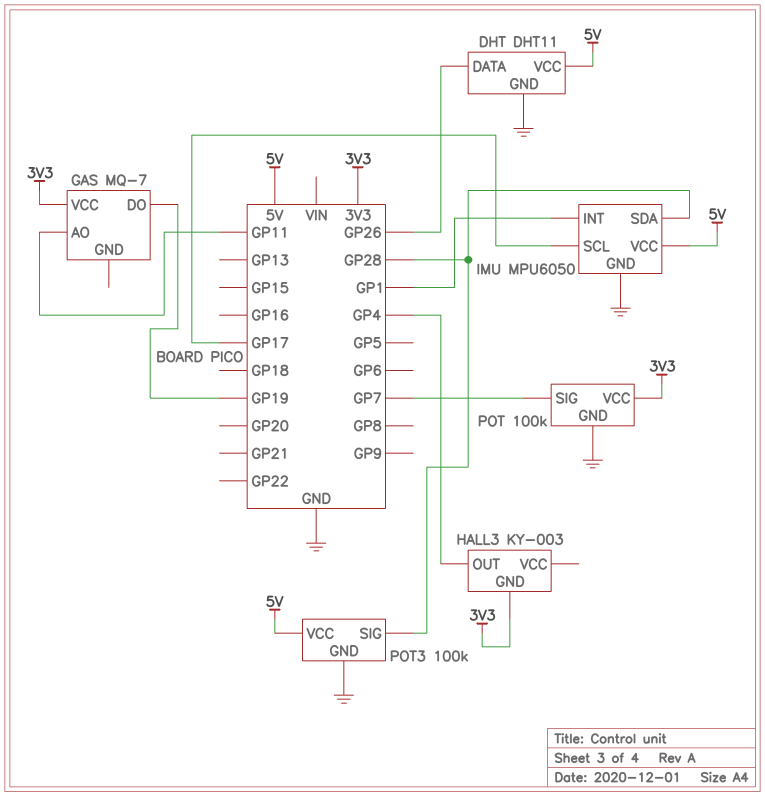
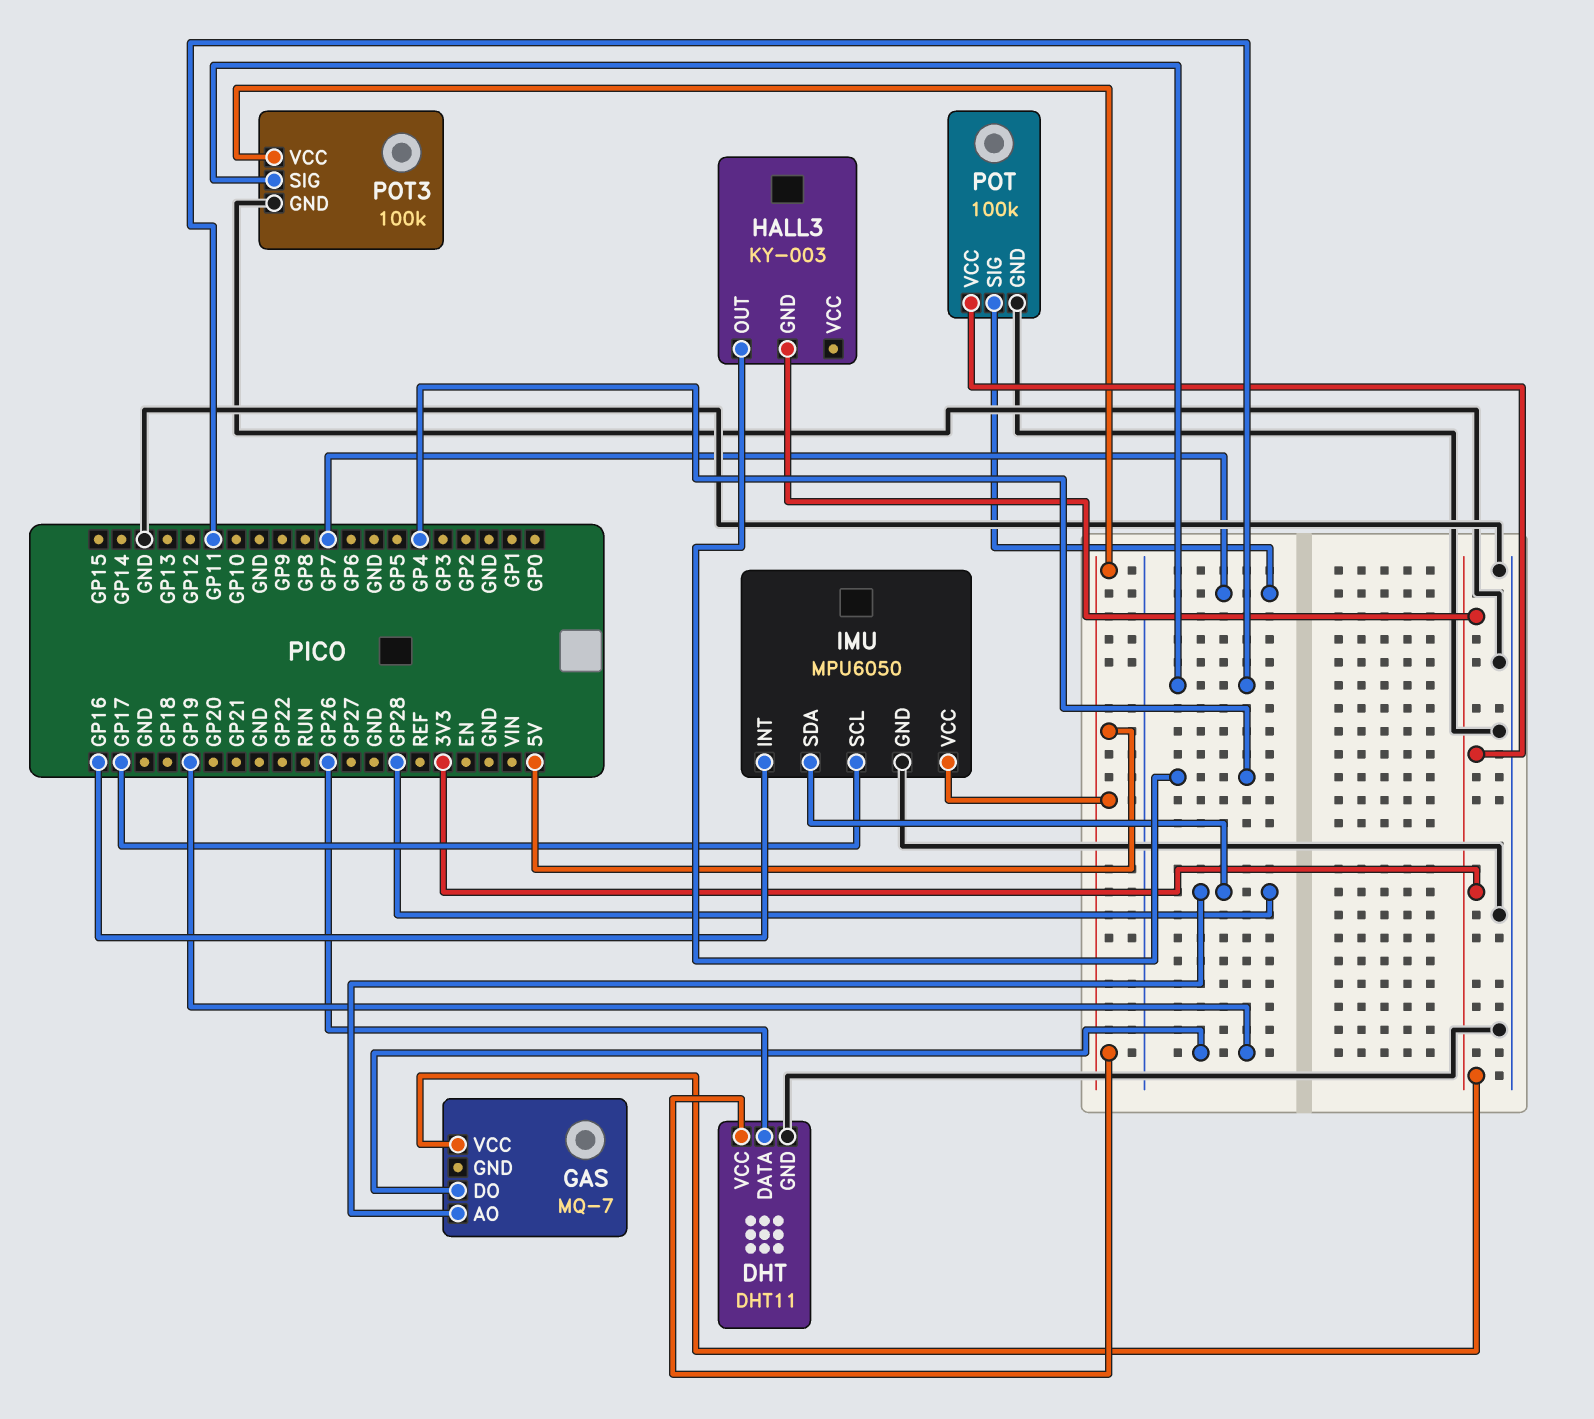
GAS pin AO: GP11 -> GP28
IMU pin INT: GP1 -> GP16
POT3 pin SIG: GP28 -> GP11

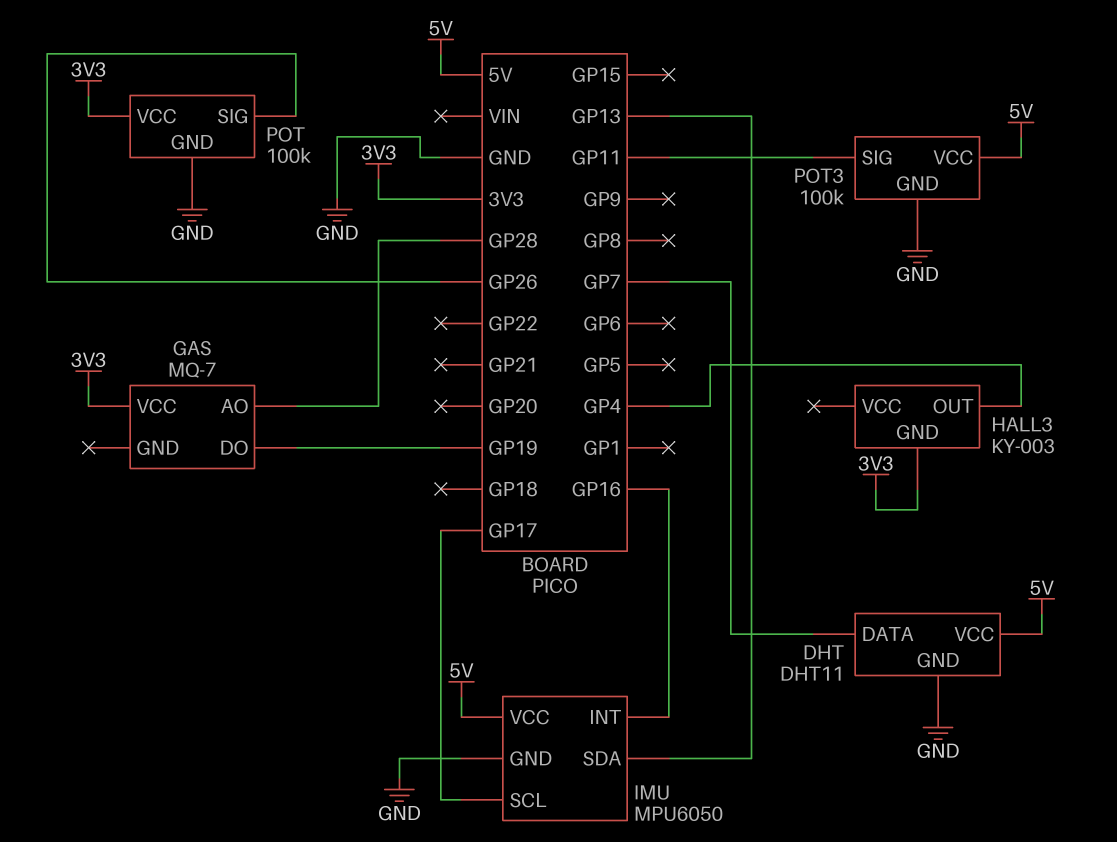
DHT pin DATA: GP26 -> GP7
IMU pin SDA: GP28 -> GP13
POT pin SIG: GP7 -> GP26

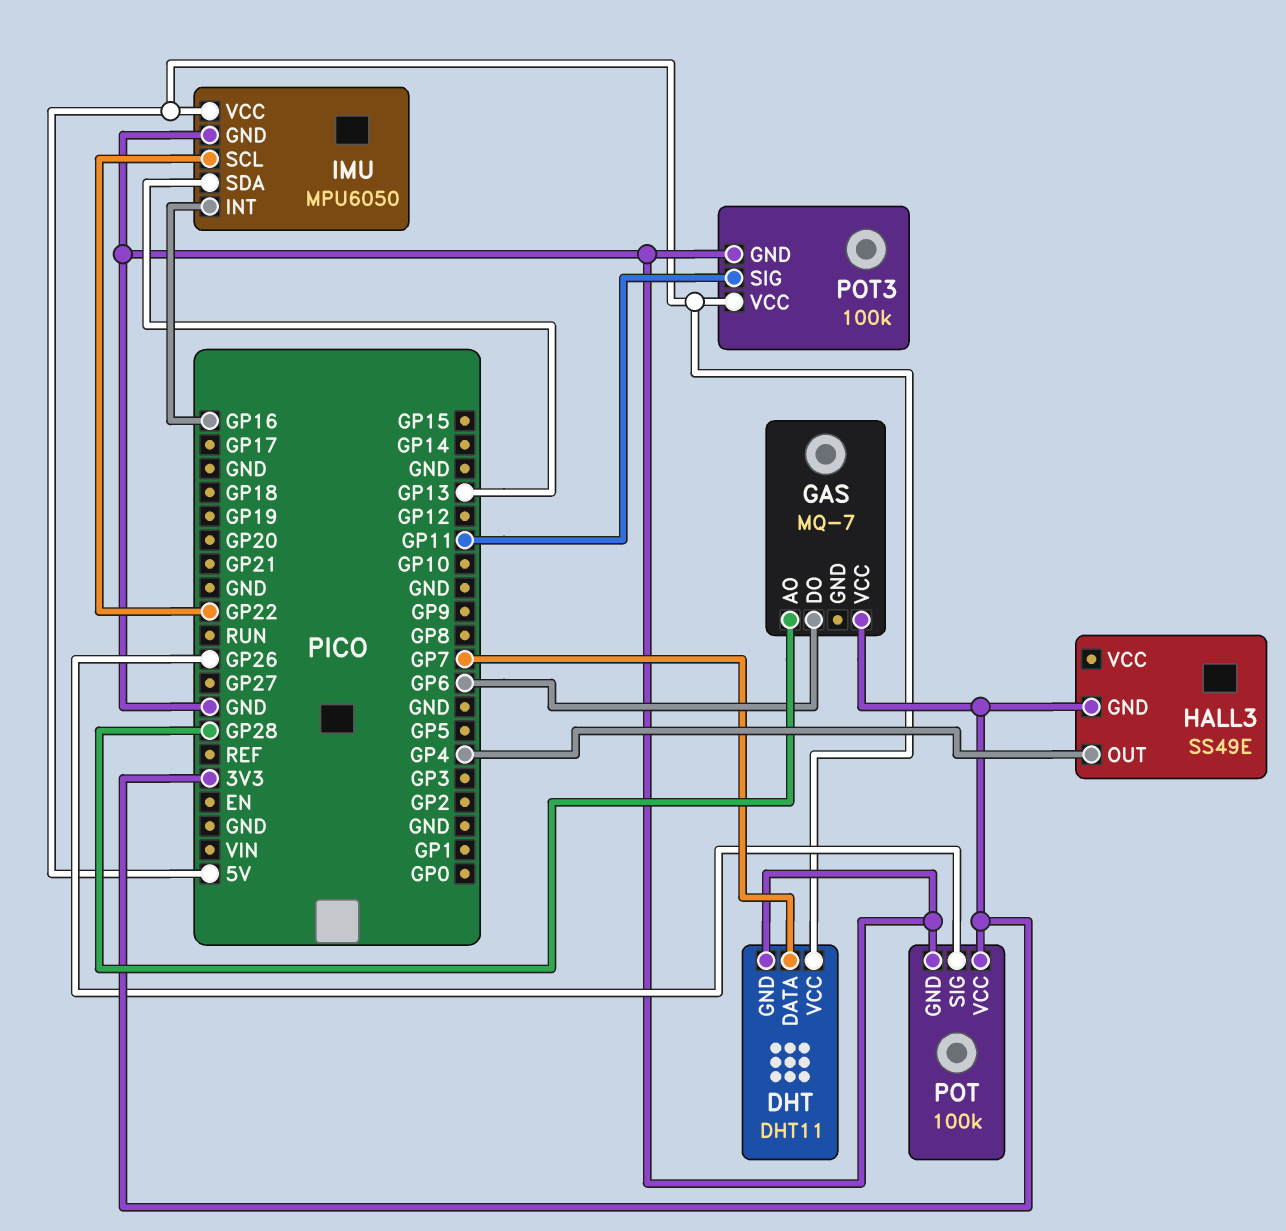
GAS pin DO: GP19 -> GP6
HALL3: KY-003 -> SS49E
IMU pin SCL: GP17 -> GP22

